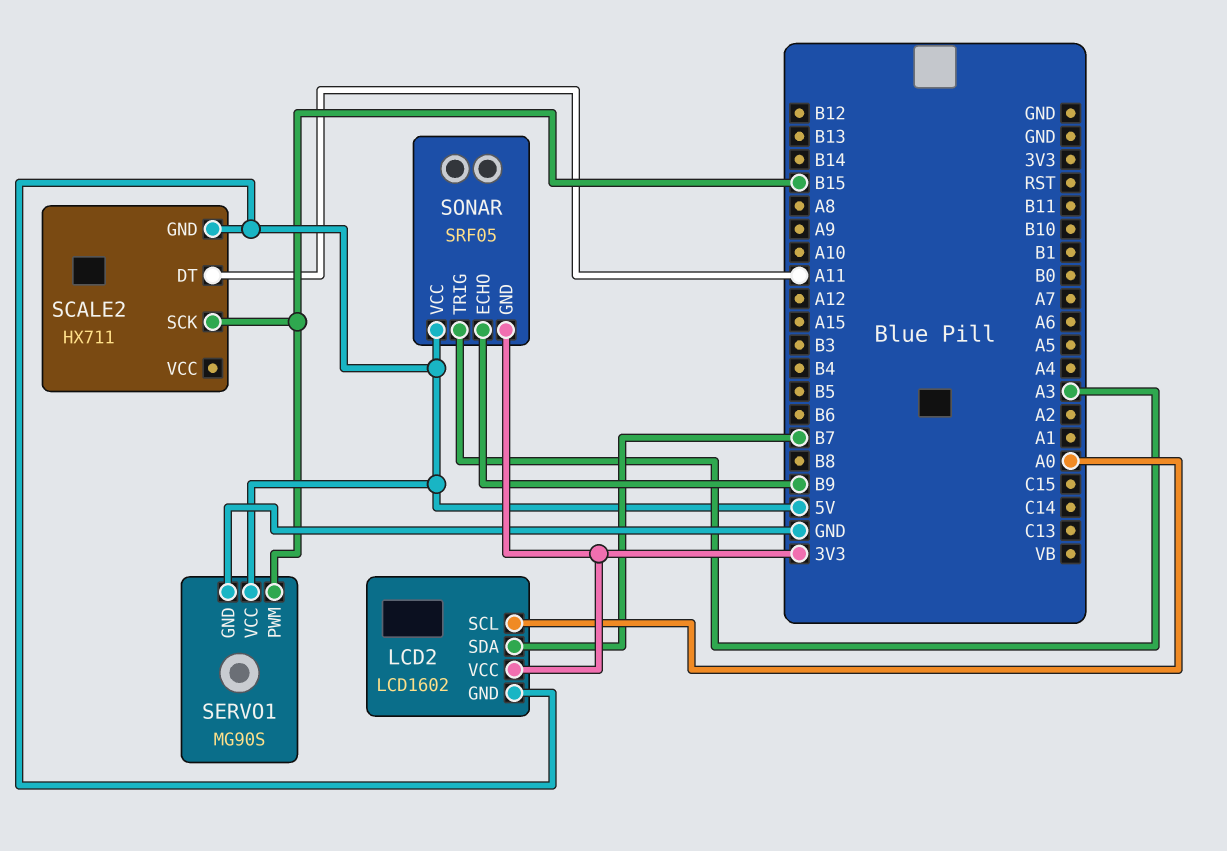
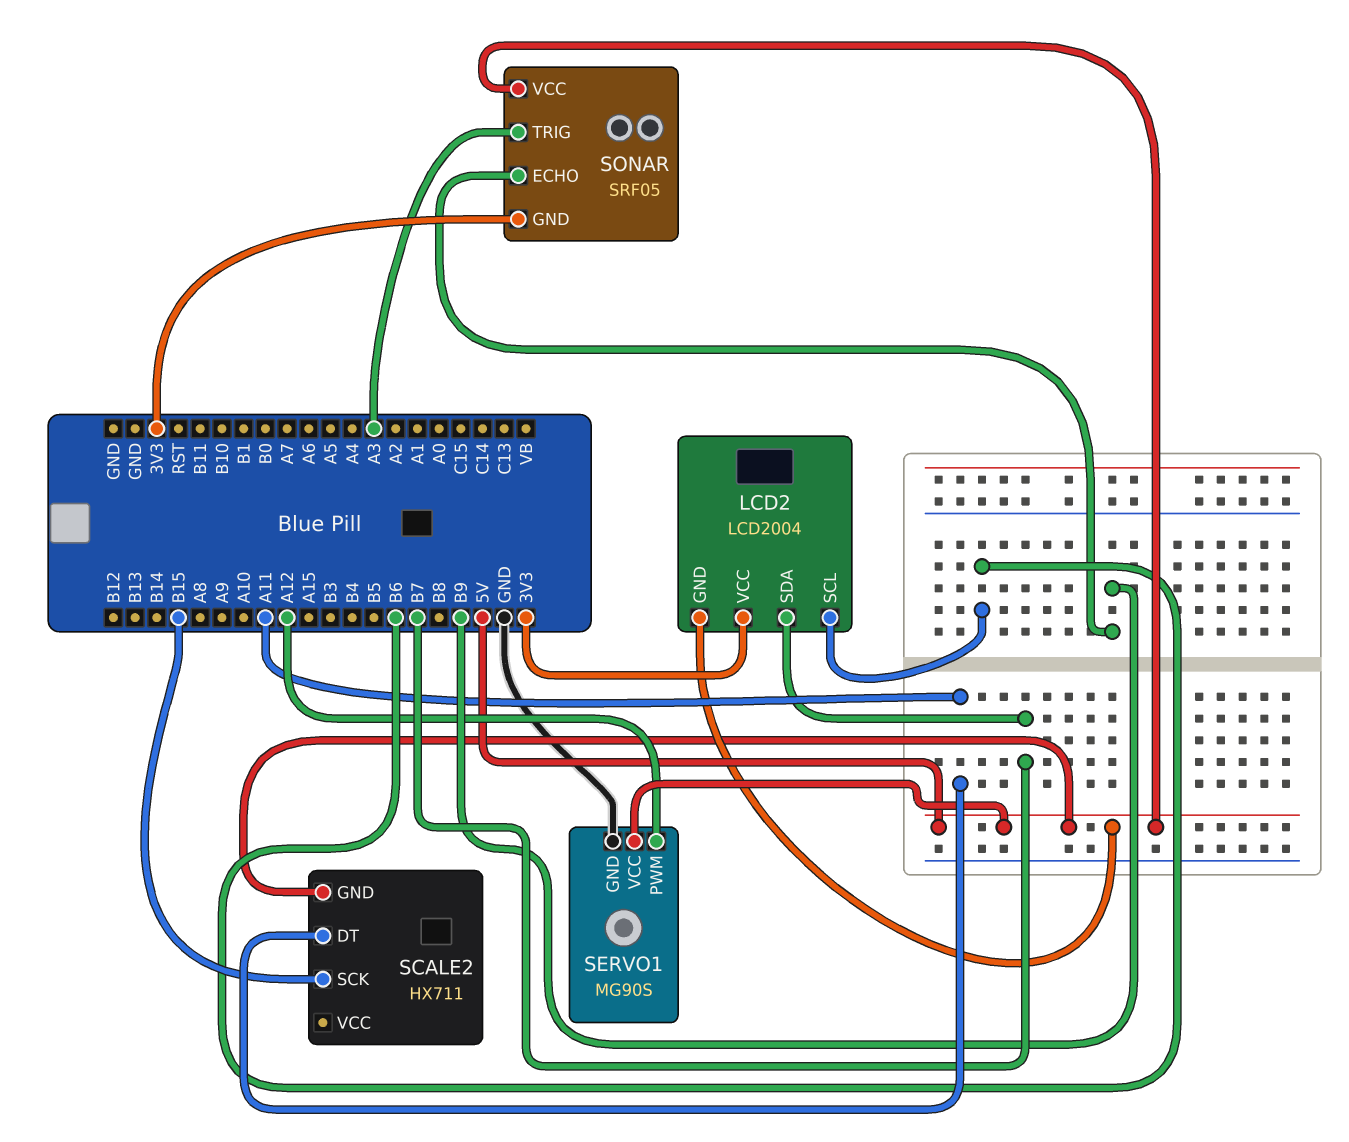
LCD2: LCD1602 -> LCD2004
LCD2 pin SCL: A0 -> B6
SERVO1 pin PWM: B15 -> A12

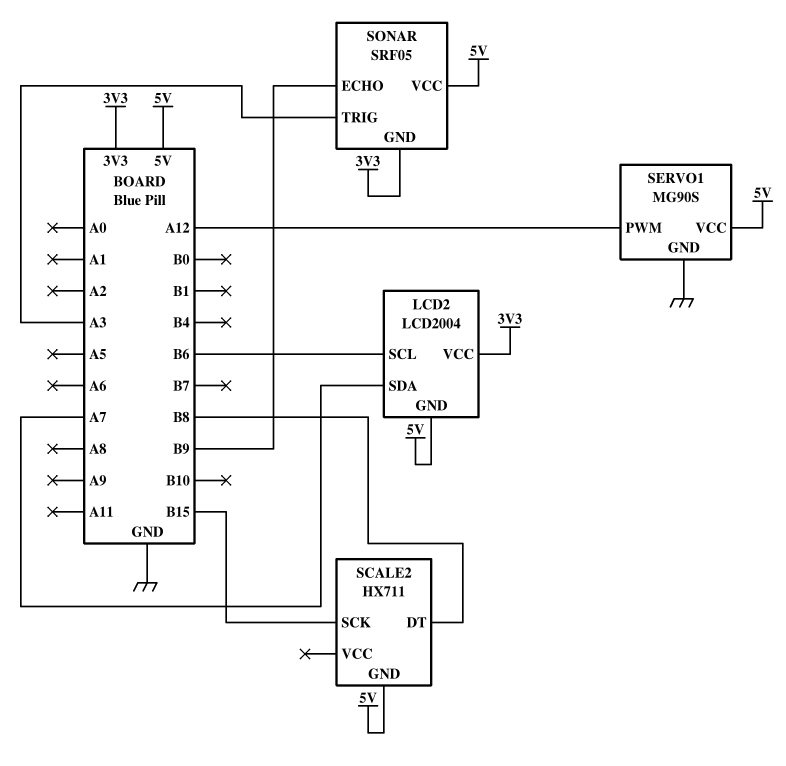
LCD2 pin SDA: B7 -> A7
SCALE2 pin DT: A11 -> B8

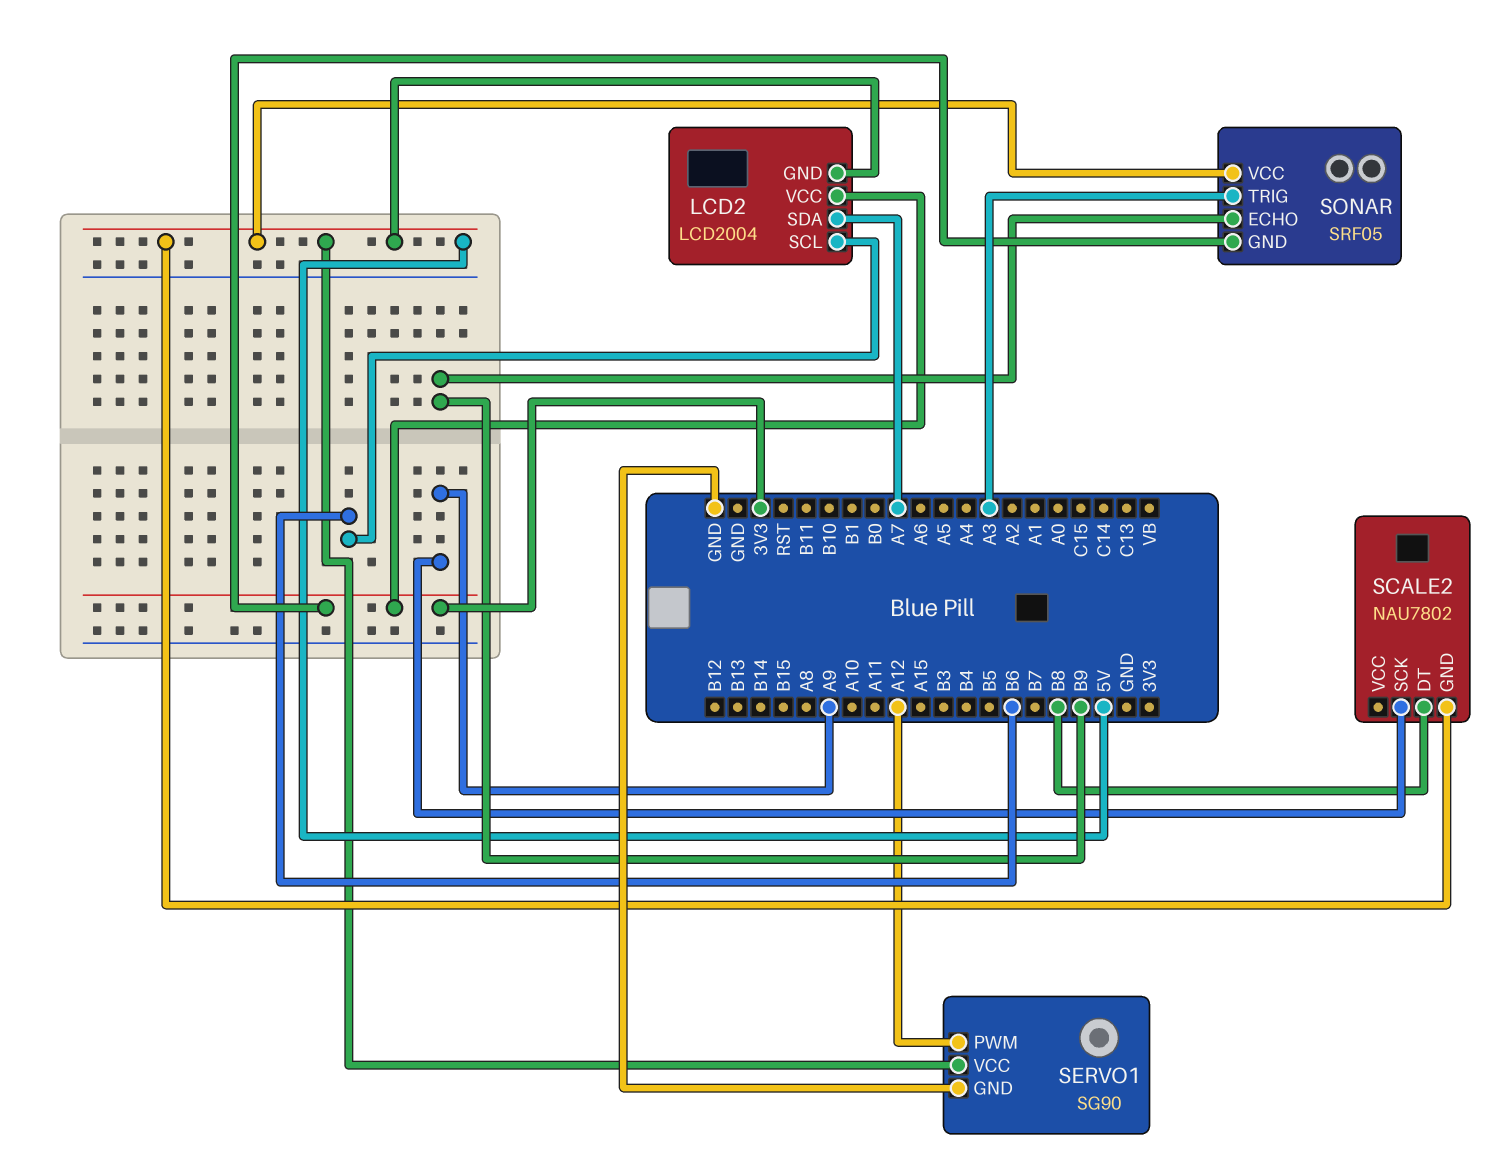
SCALE2: HX711 -> NAU7802
SCALE2 pin SCK: B15 -> A9
SERVO1: MG90S -> SG90

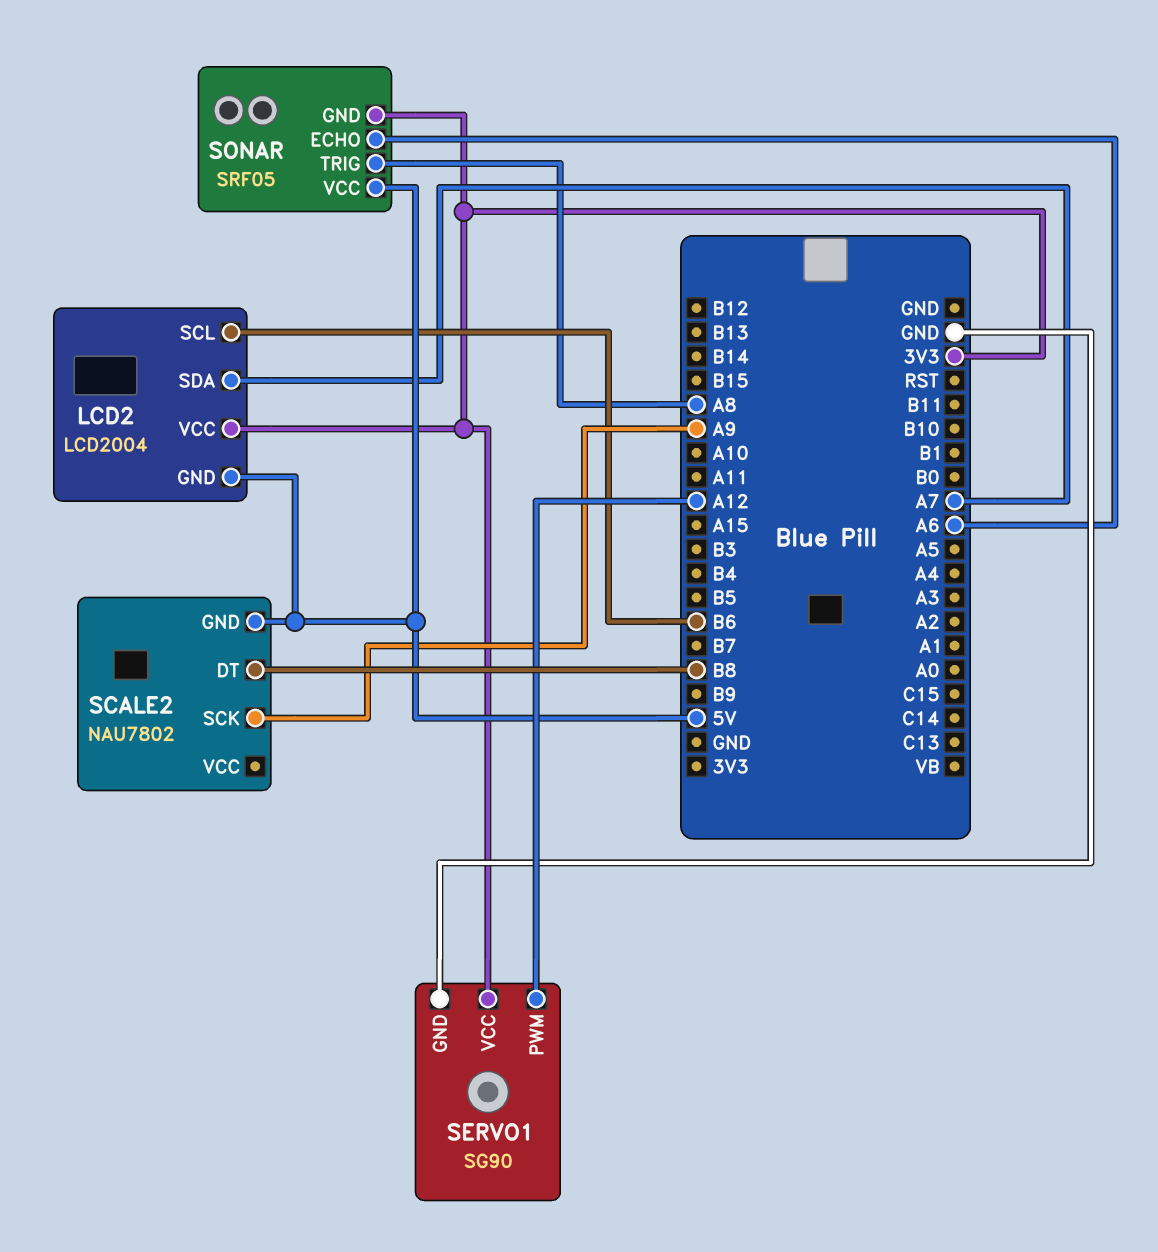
SERVO1 pin VCC: 5V -> 3V3
SONAR pin ECHO: B9 -> A6
SONAR pin TRIG: A3 -> A8

